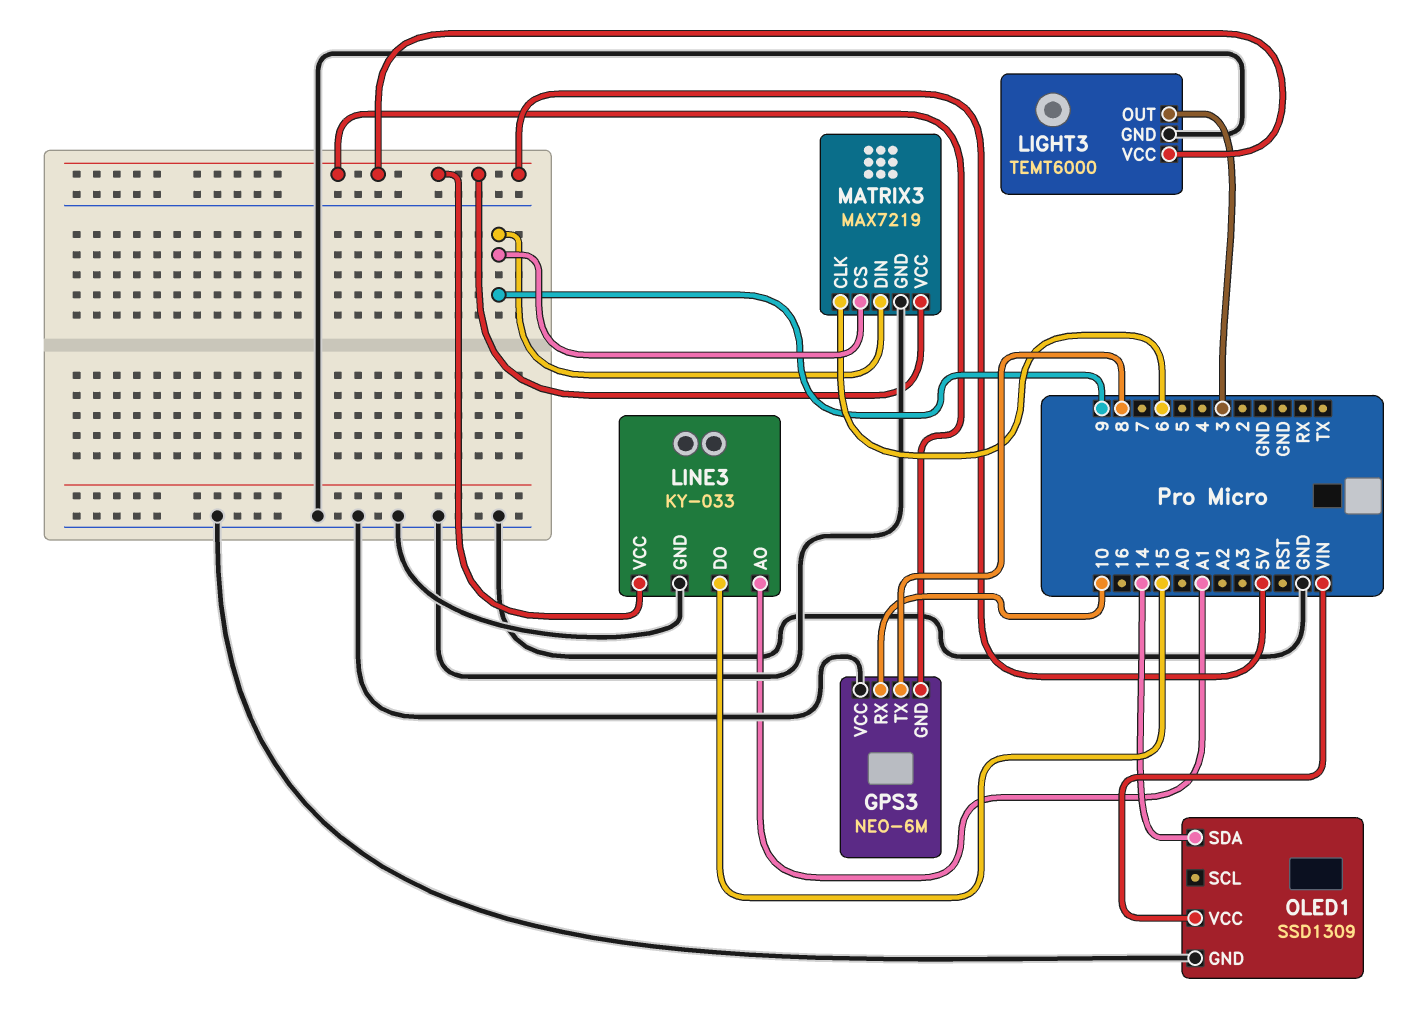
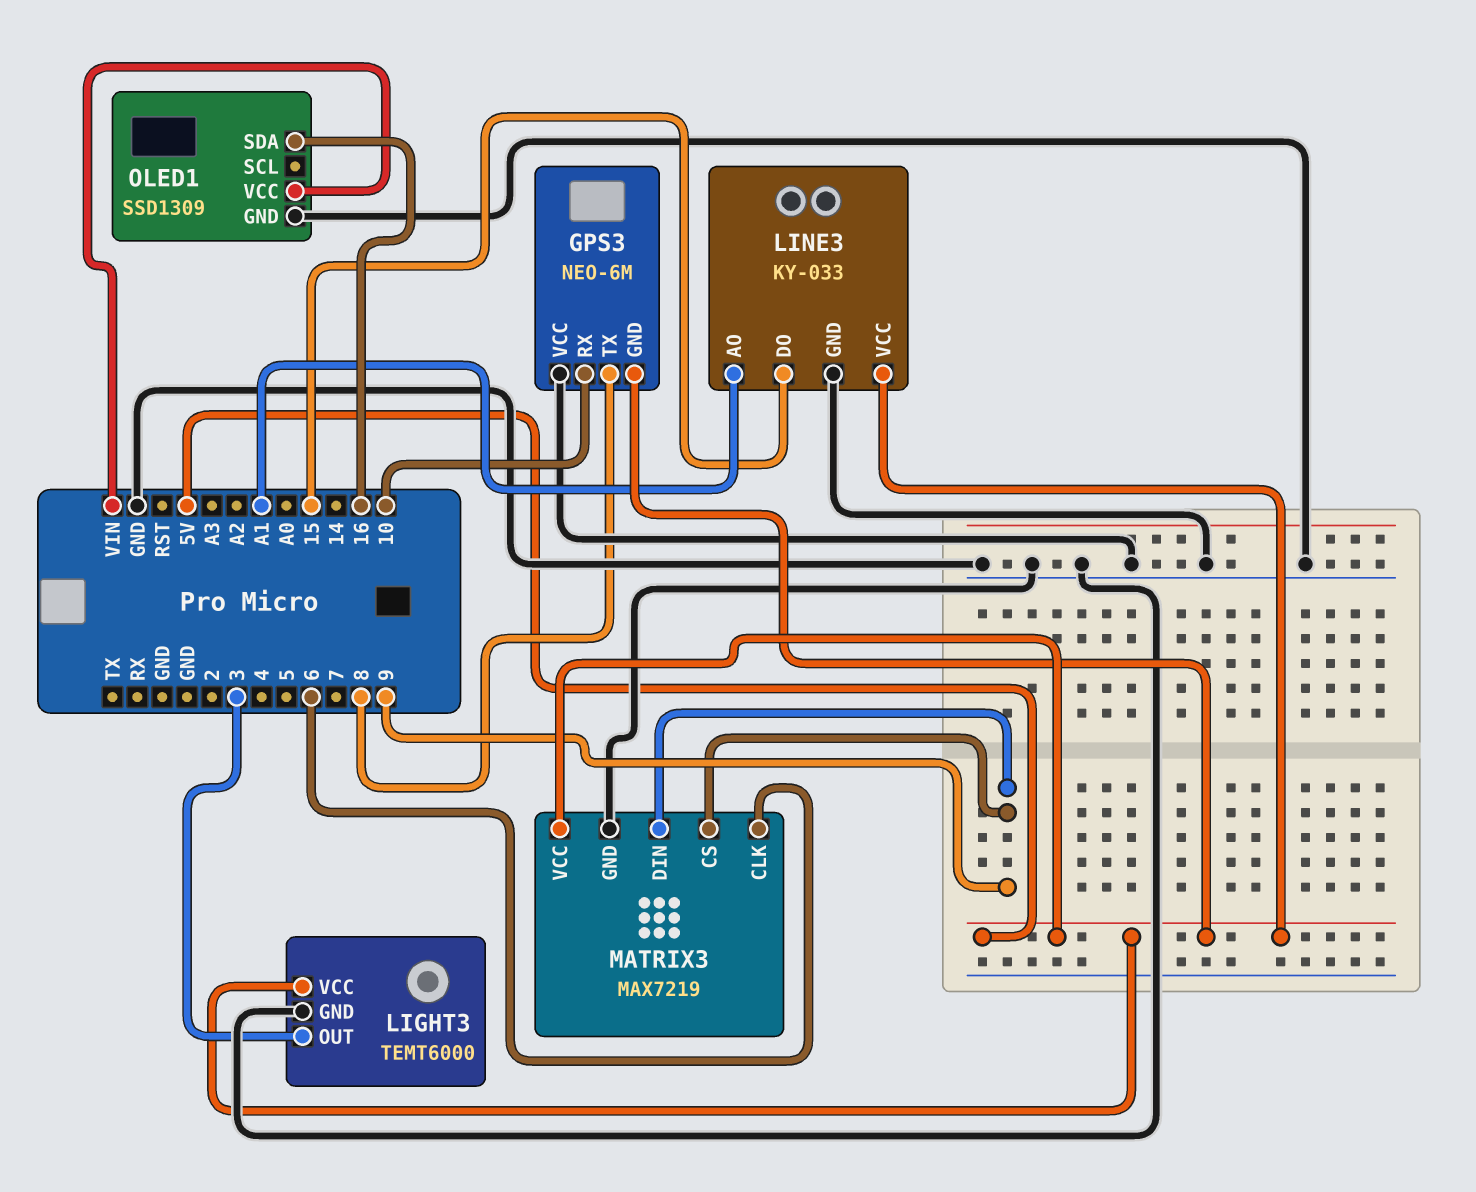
OLED1 pin SDA: 14 -> 16

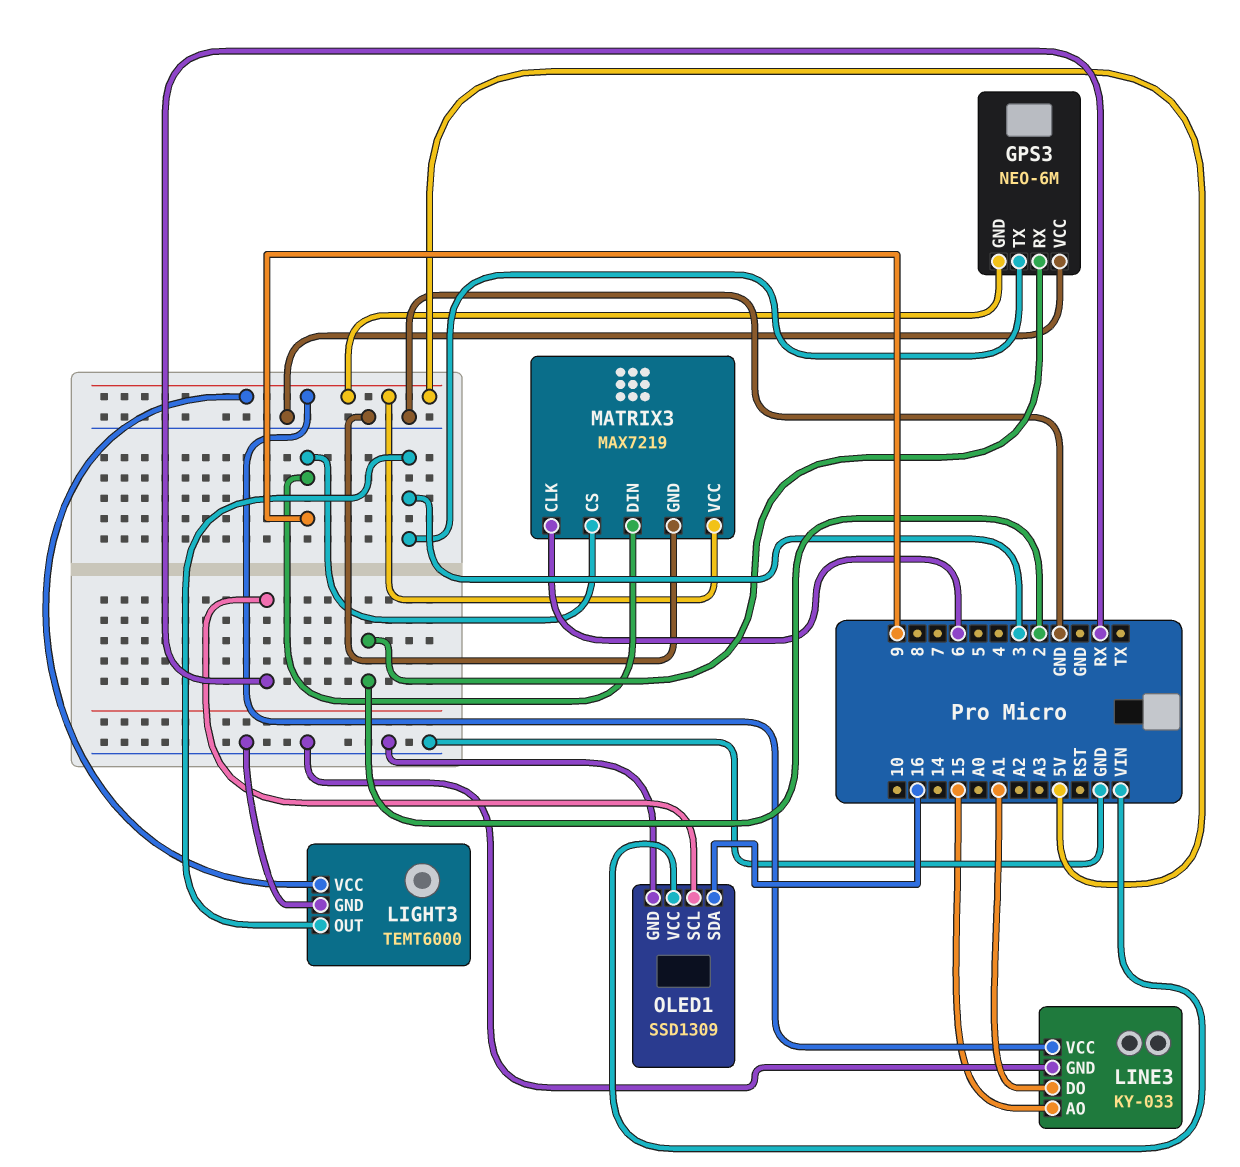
GPS3 pin RX: 10 -> 2
GPS3 pin TX: 8 -> 3
LINE3 pin AO: A1 -> 15
LINE3 pin DO: 15 -> A1
OLED1 pin SCL: none -> RX

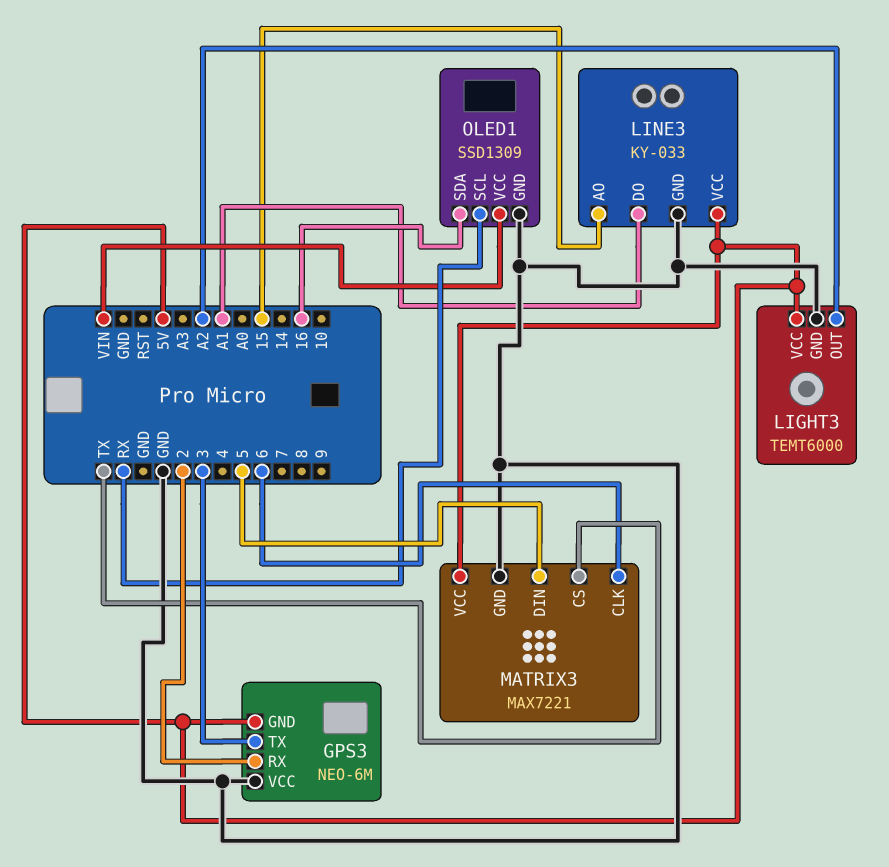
LIGHT3 pin OUT: 3 -> A2
MATRIX3: MAX7219 -> MAX7221
MATRIX3 pin CS: 9 -> TX
MATRIX3 pin DIN: 9 -> 5

